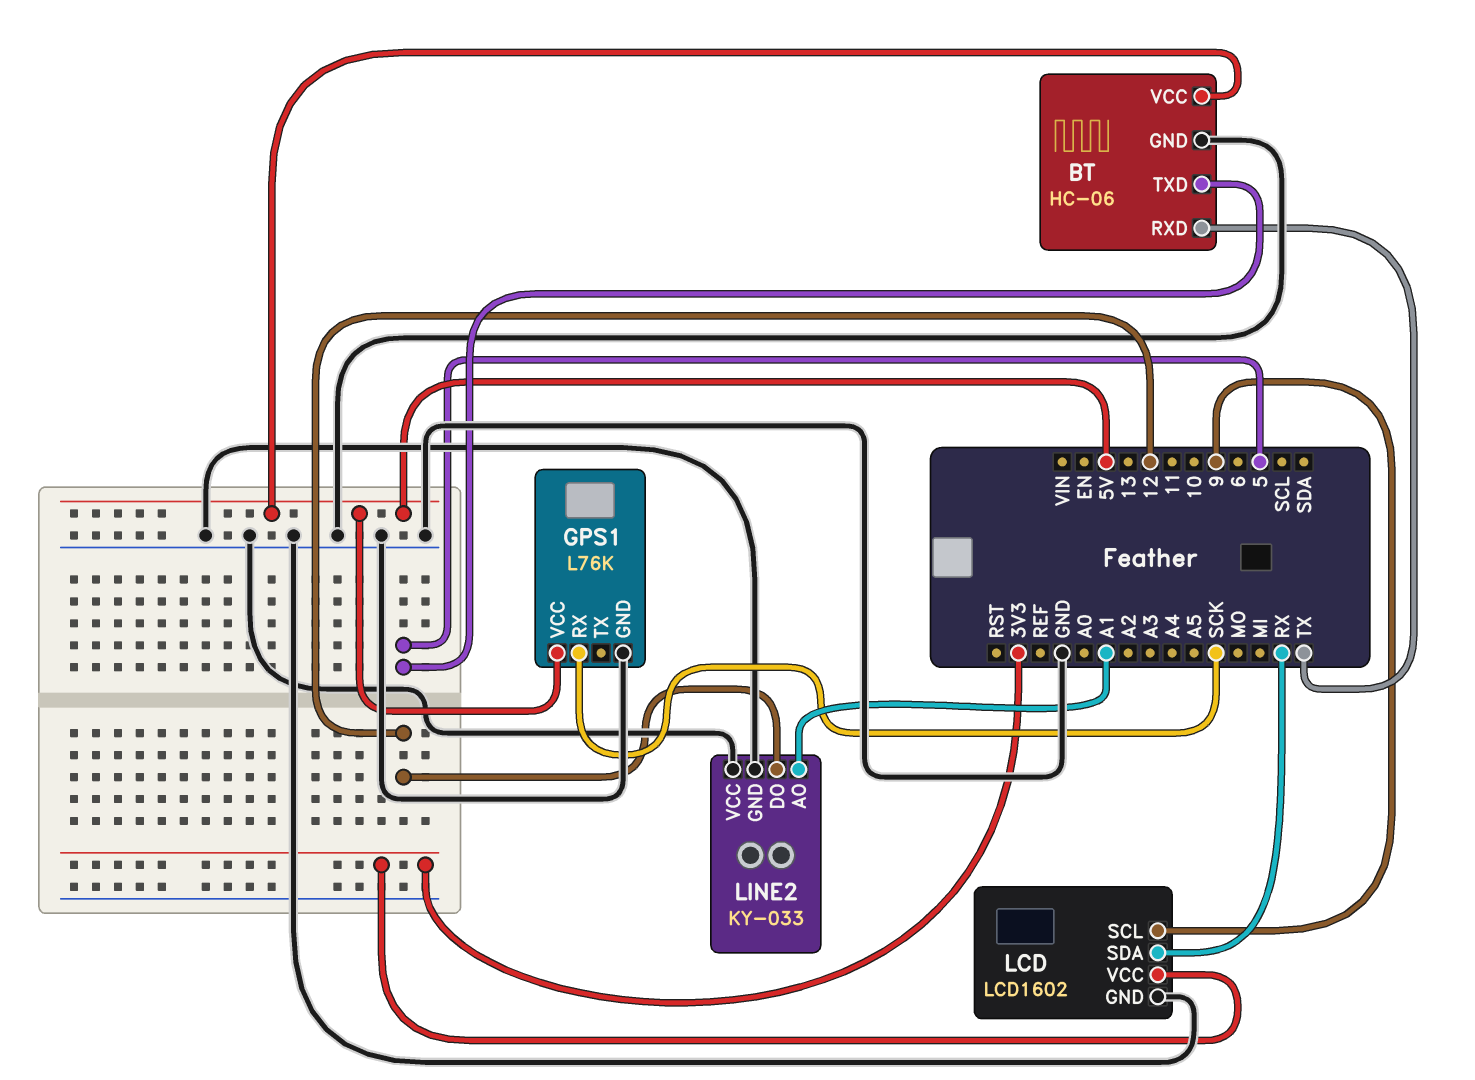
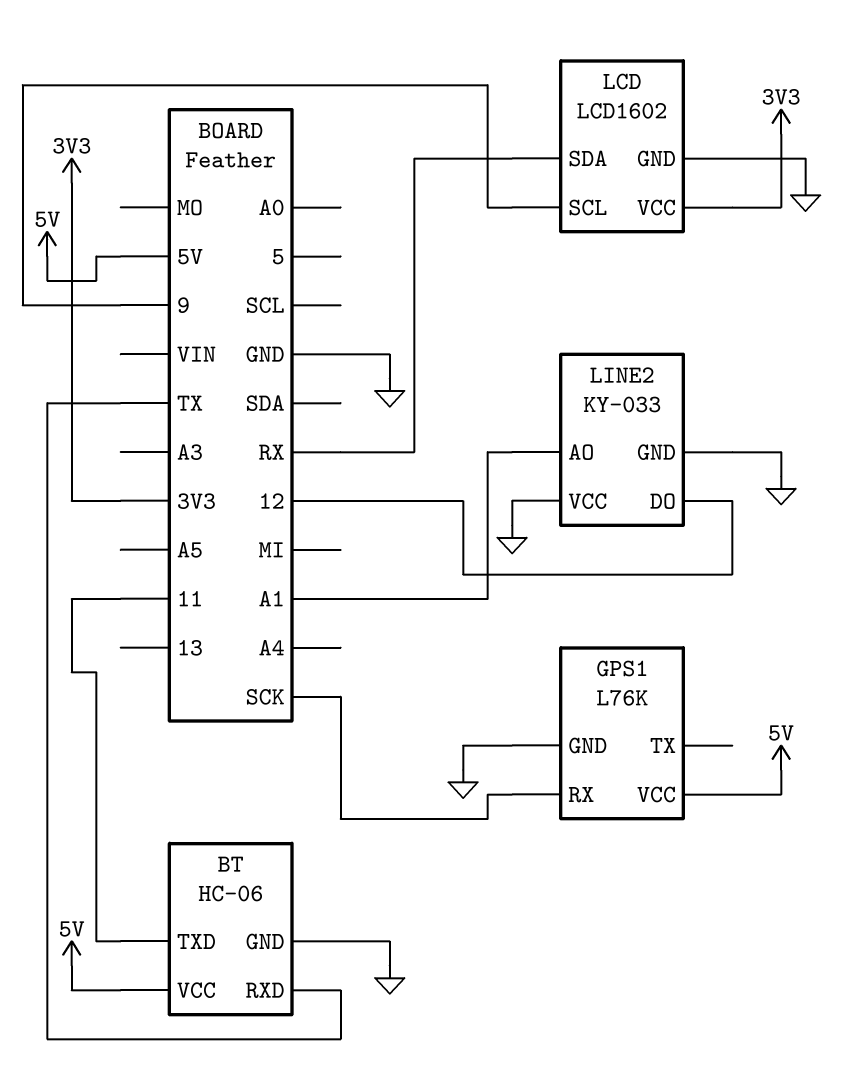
BT pin TXD: 5 -> 11

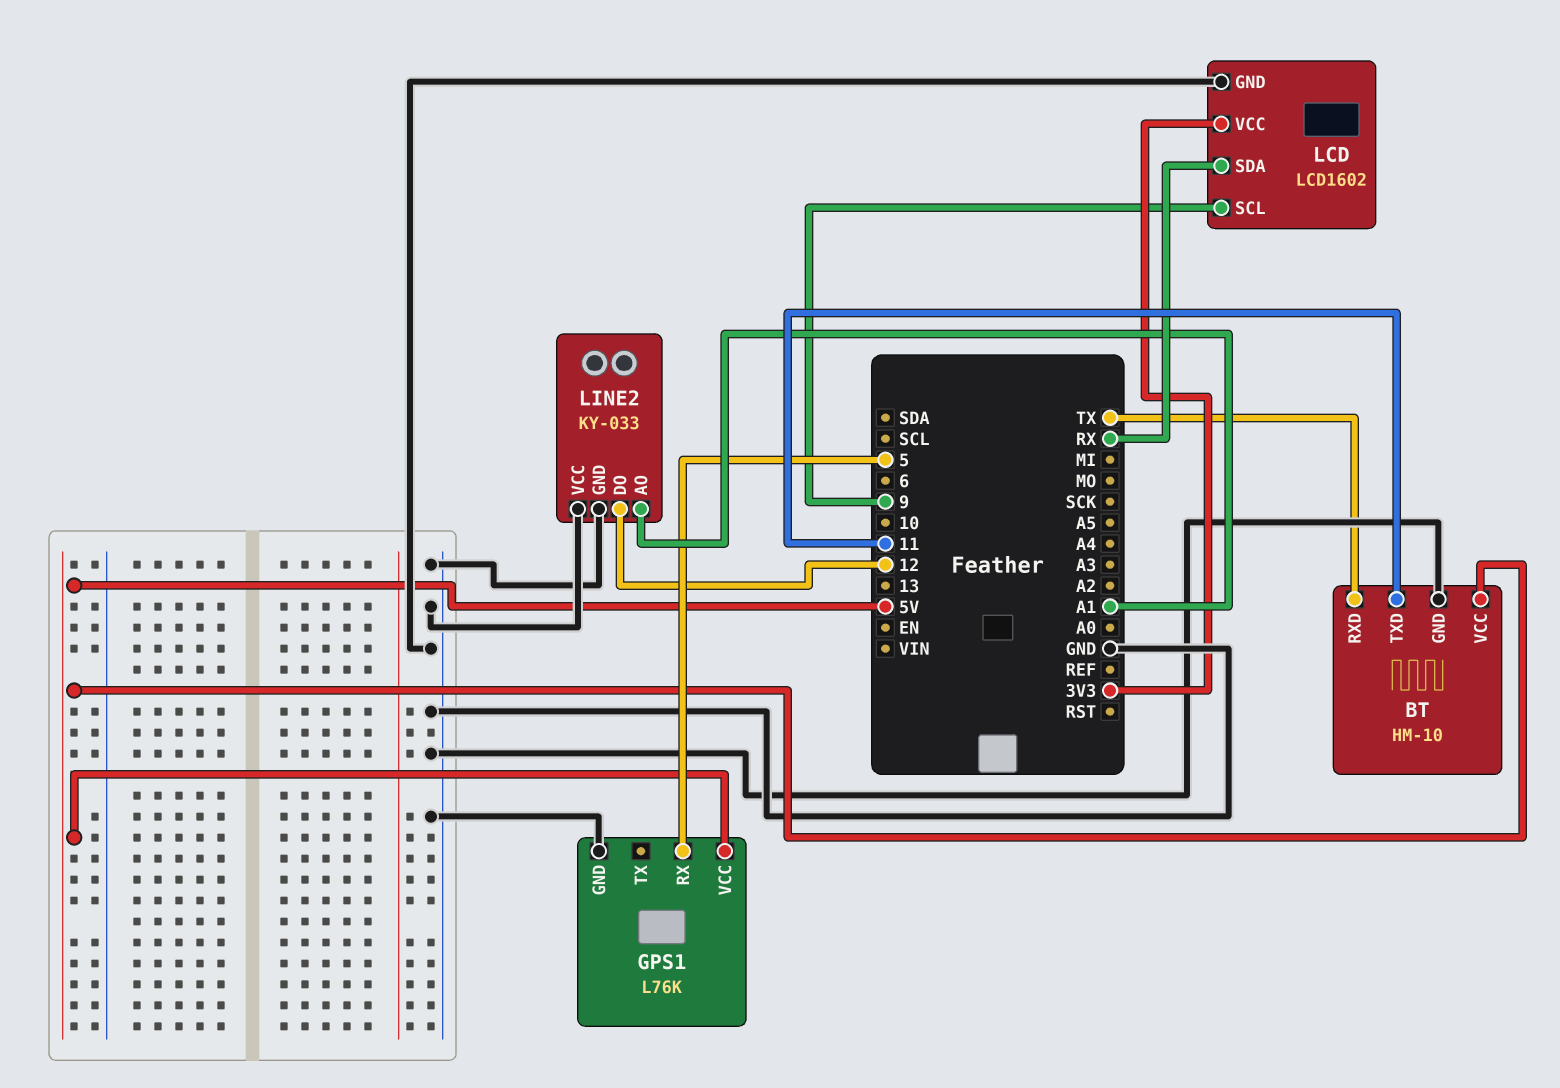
BT: HC-06 -> HM-10
GPS1 pin RX: SCK -> 5

